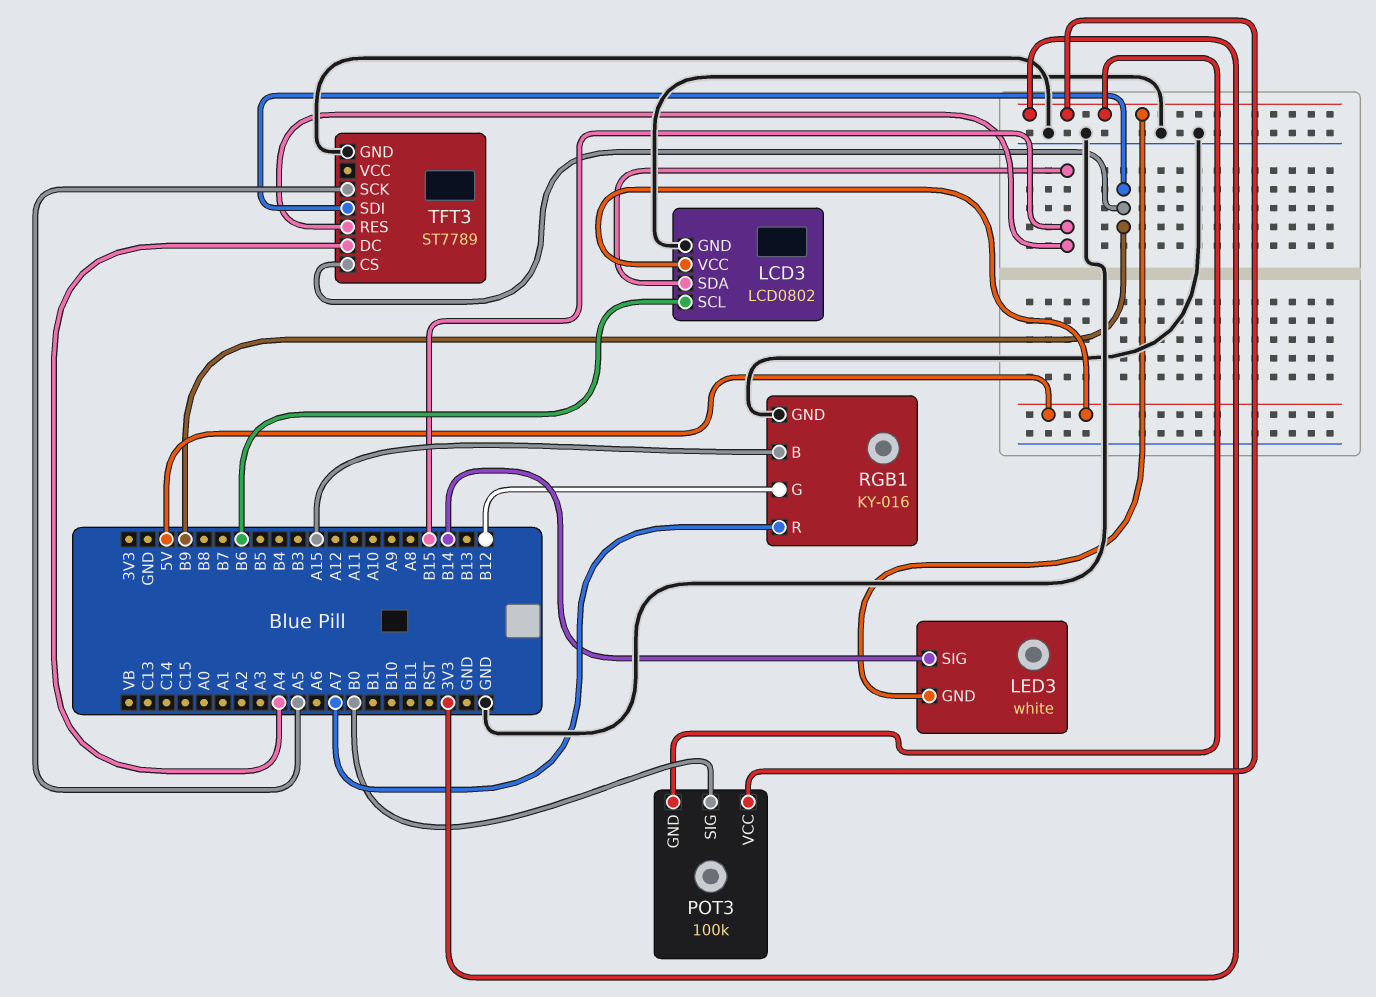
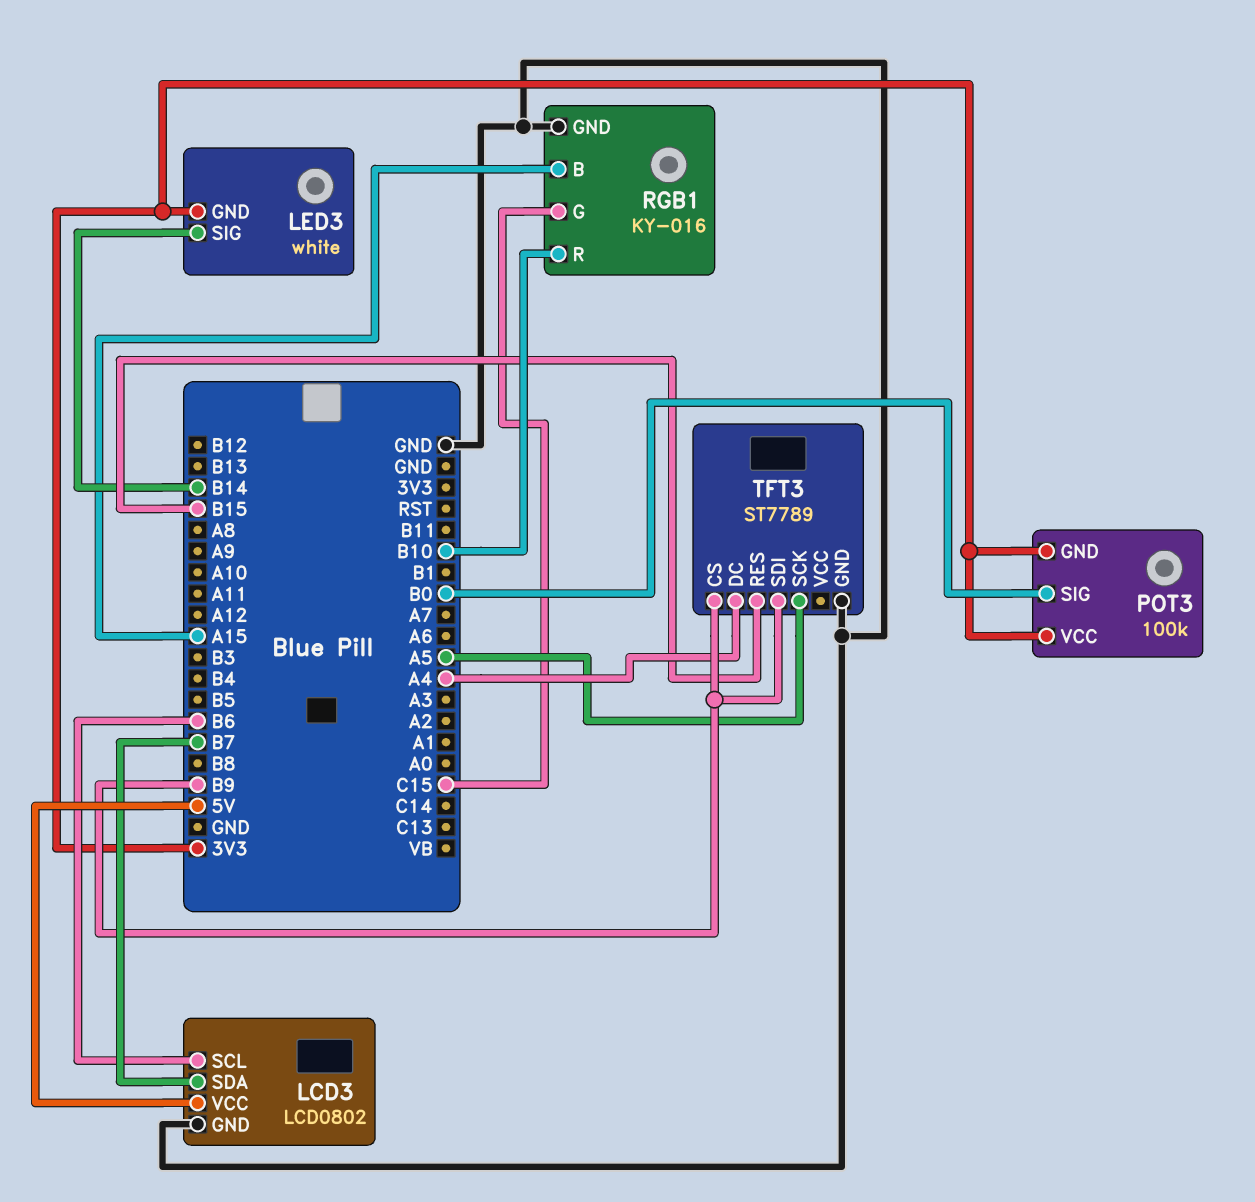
LCD3 pin SDA: B15 -> B7
RGB1 pin G: B12 -> C15
RGB1 pin R: A7 -> B10

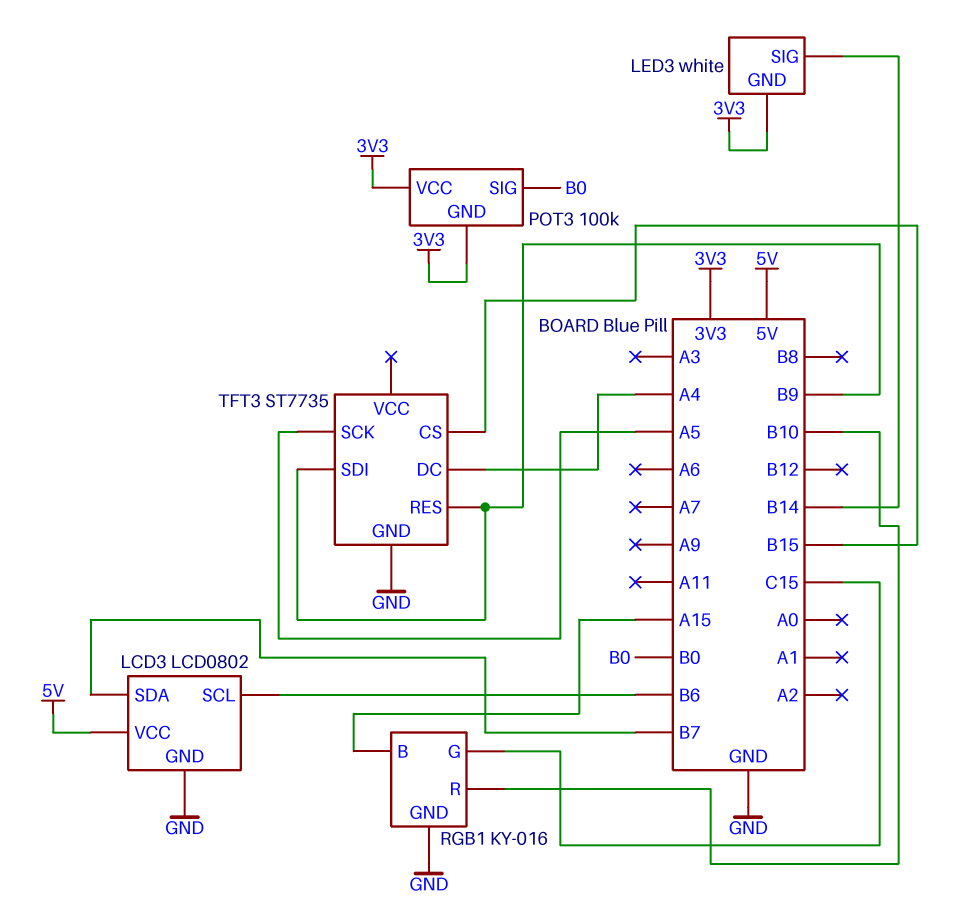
TFT3: ST7789 -> ST7735
TFT3 pin CS: B9 -> B15
TFT3 pin RES: B15 -> B9

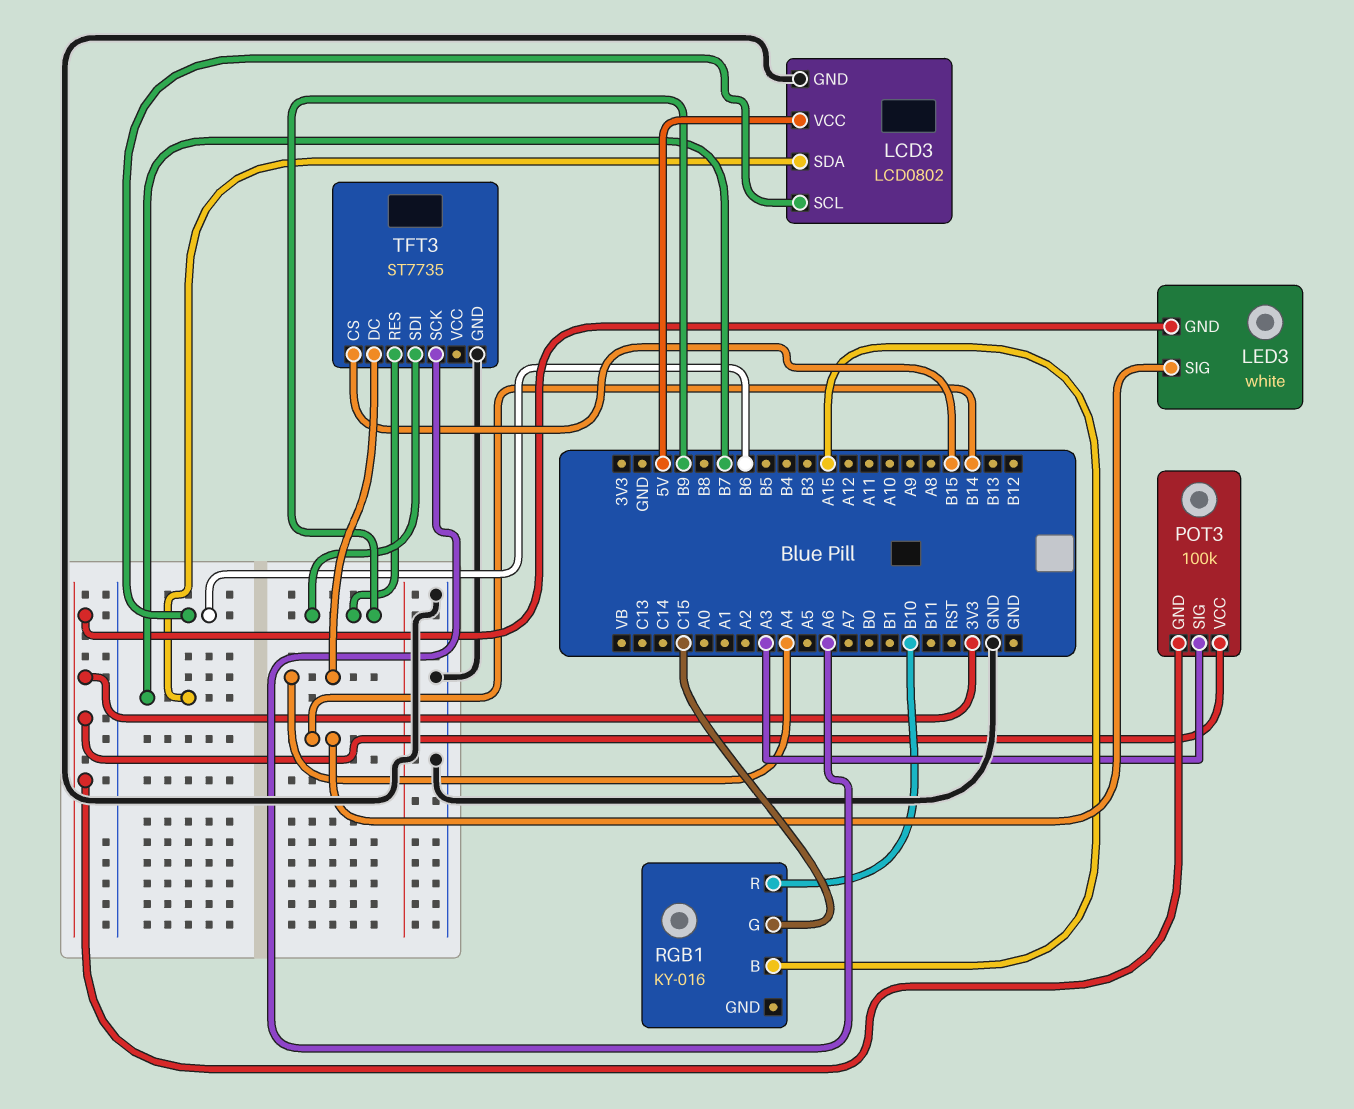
POT3 pin SIG: B0 -> A3
RGB1 pin GND: GND -> none
TFT3 pin SCK: A5 -> A6

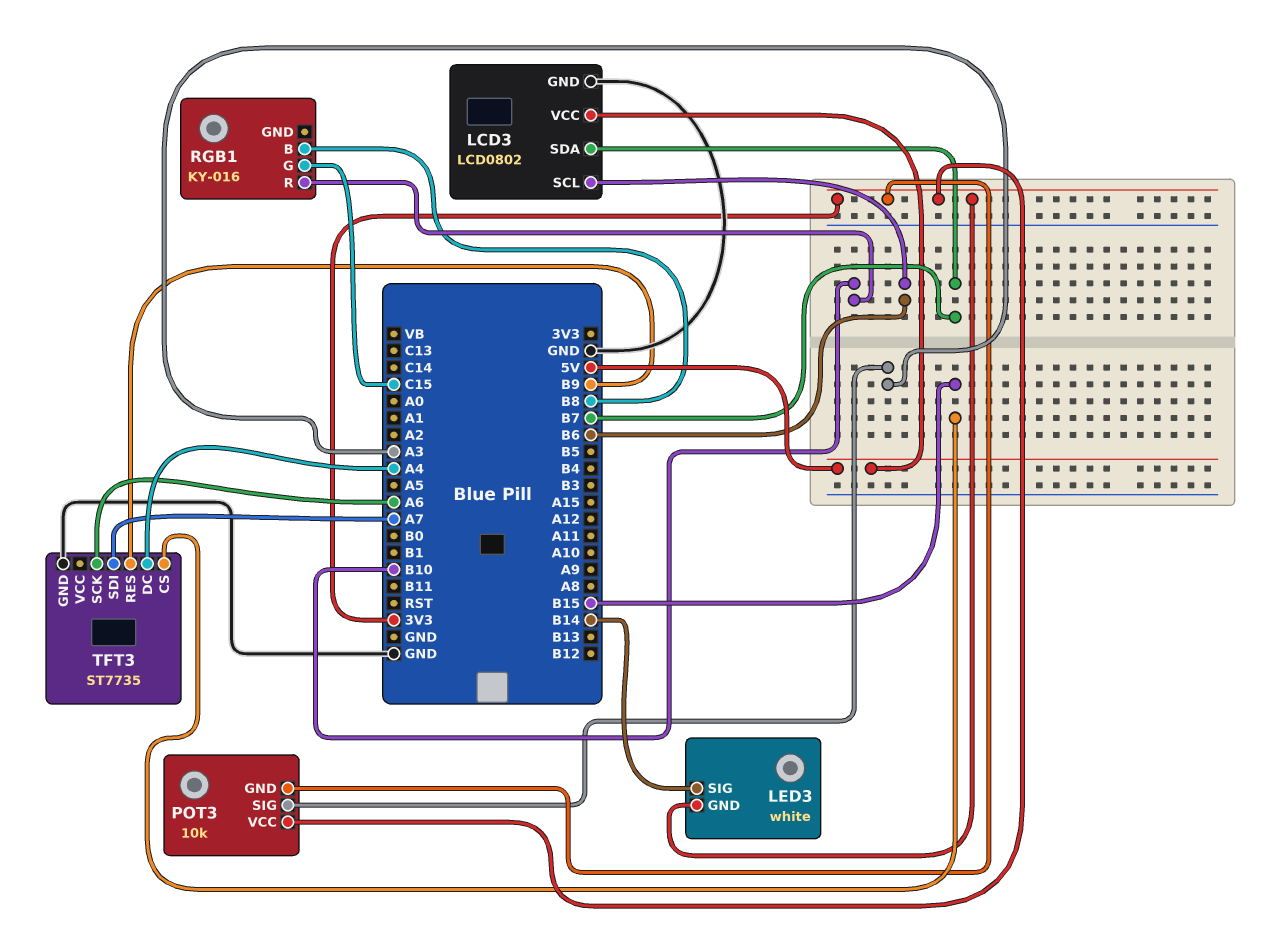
POT3: 100k -> 10k
RGB1 pin B: A15 -> B8
TFT3 pin SDI: B9 -> A7

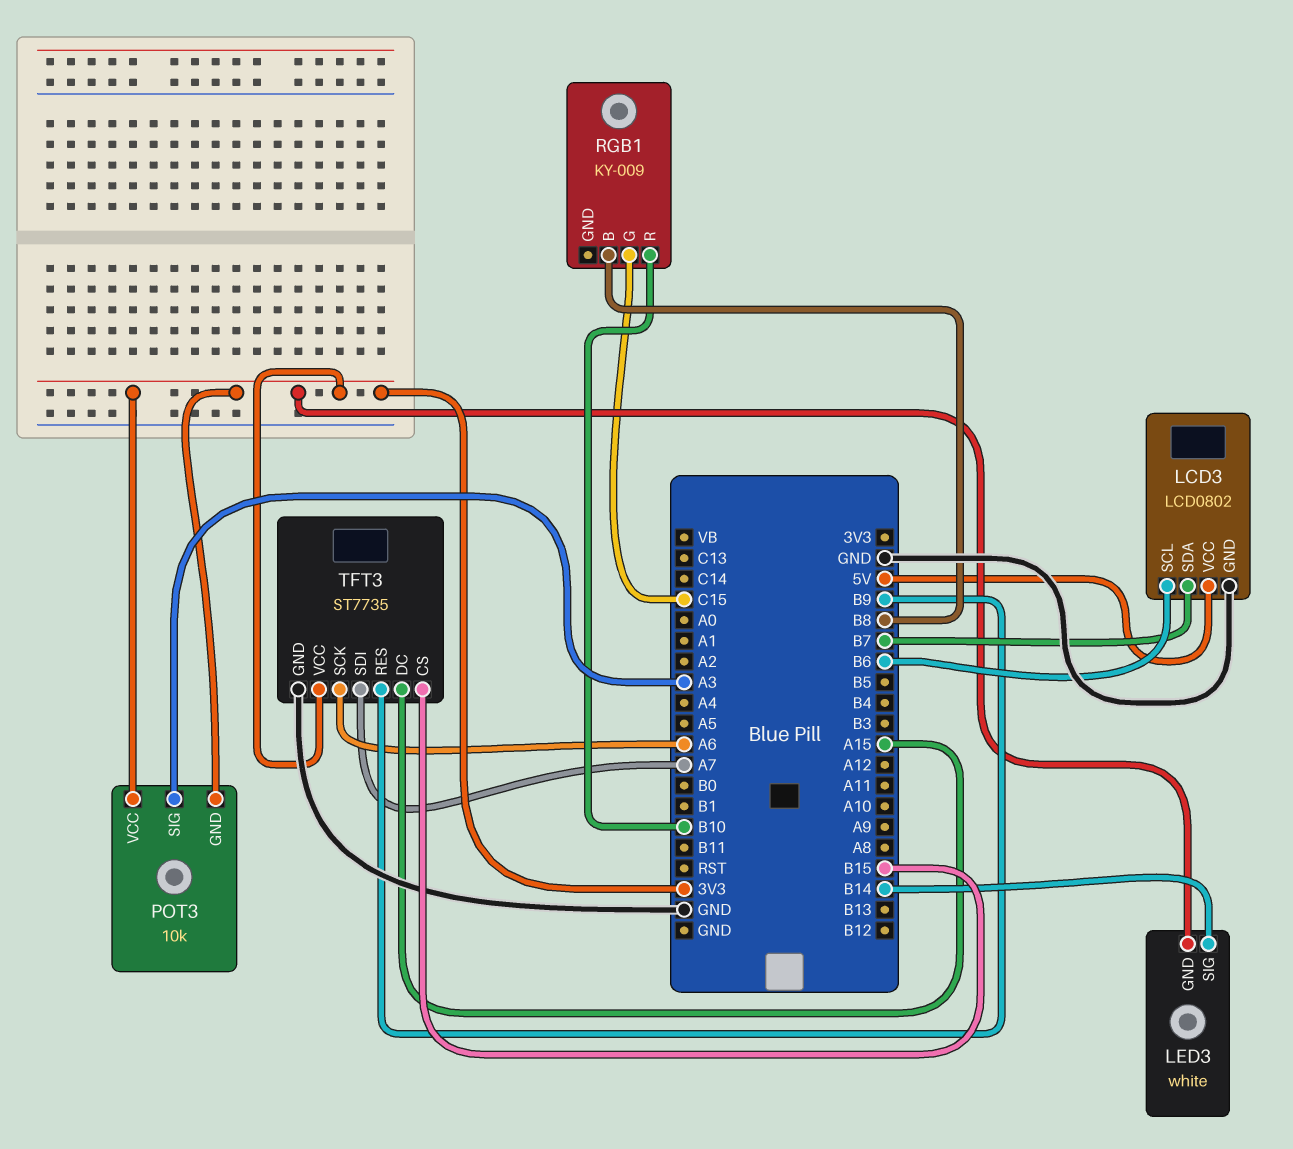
RGB1: KY-016 -> KY-009
TFT3 pin DC: A4 -> A15
TFT3 pin VCC: none -> 3V3

